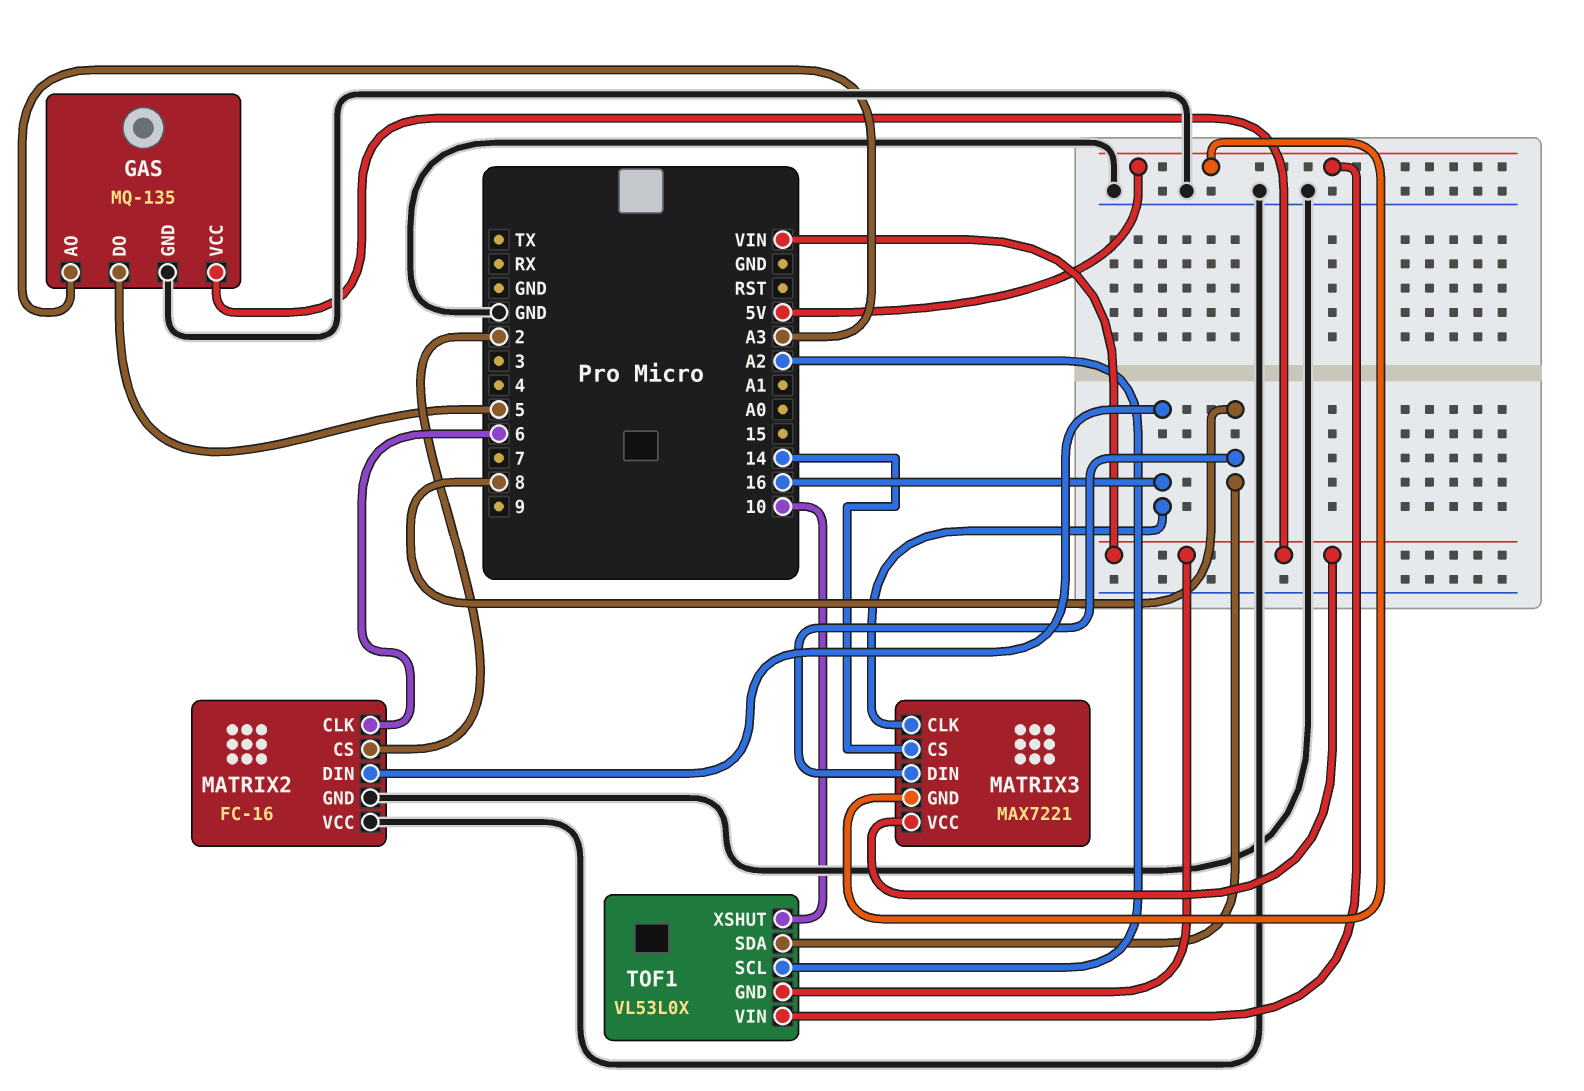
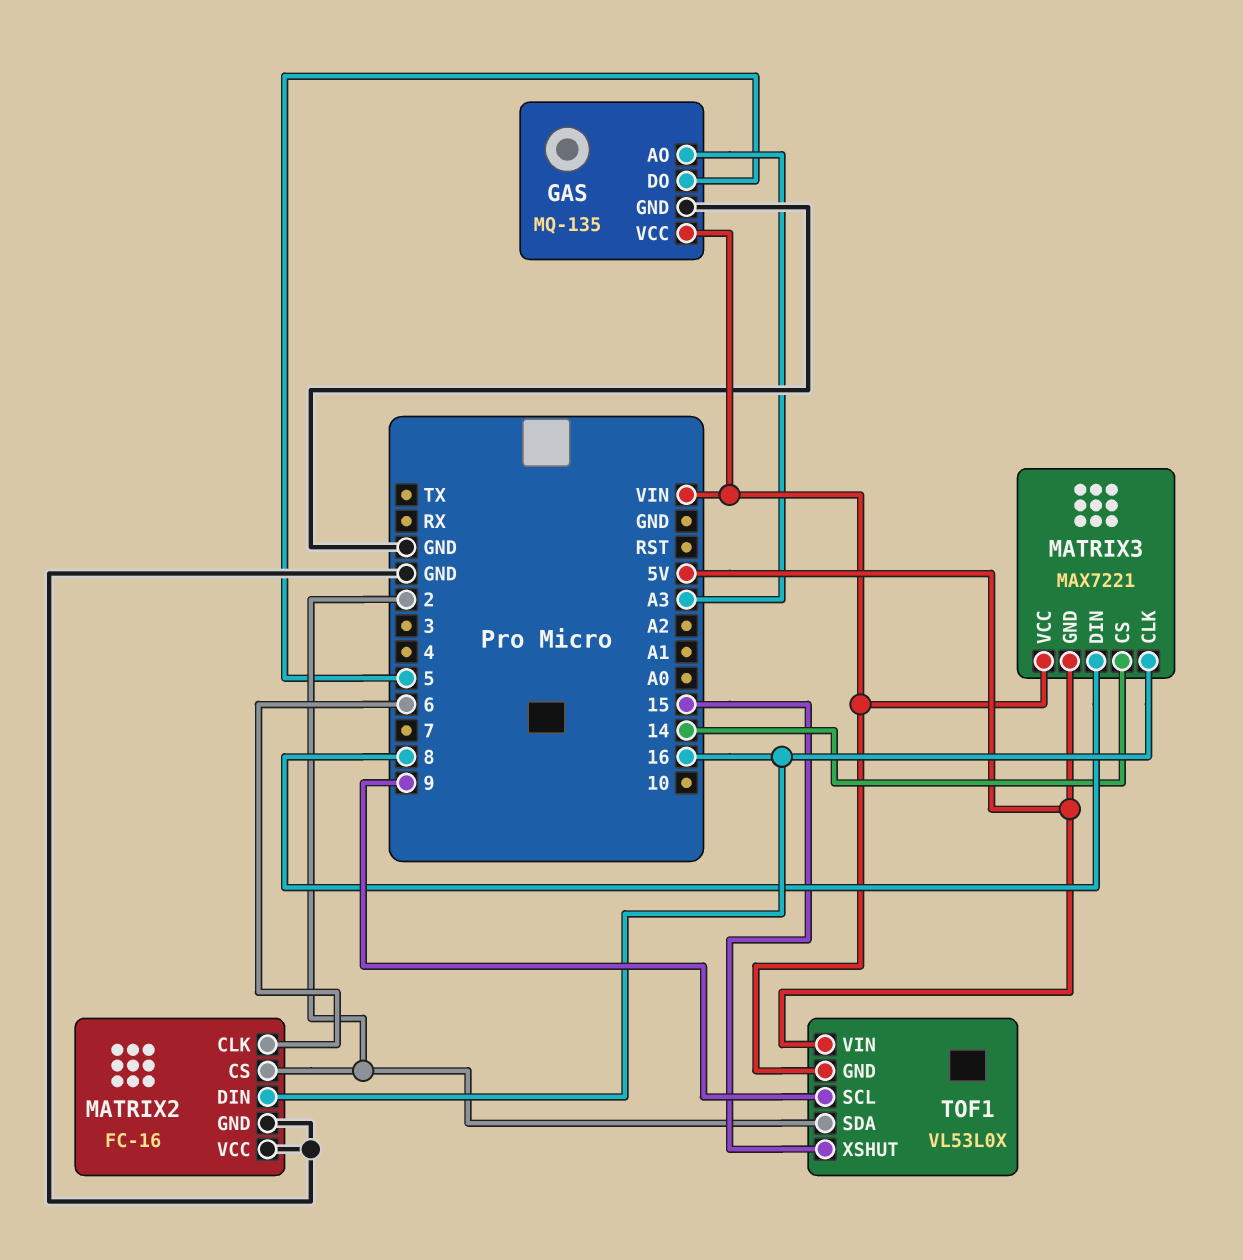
TOF1 pin SCL: A2 -> 9
TOF1 pin SDA: 8 -> 2
TOF1 pin XSHUT: 10 -> 15

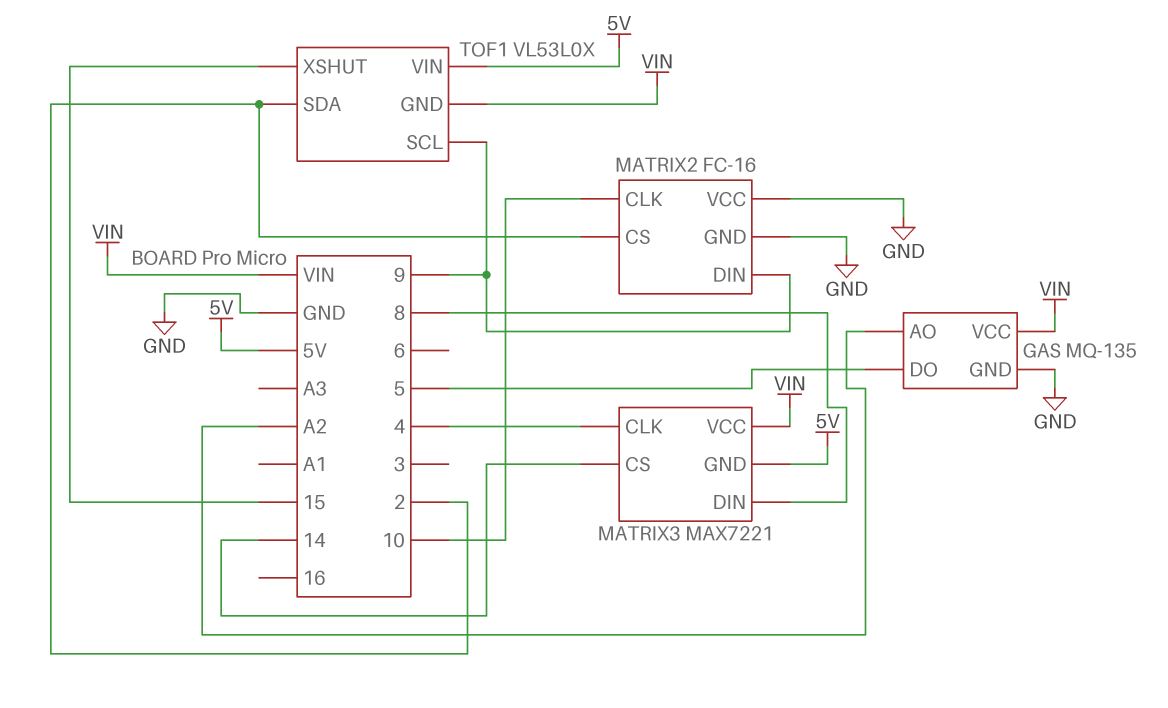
GAS pin AO: A3 -> A2
MATRIX2 pin CLK: 6 -> 10
MATRIX2 pin DIN: 16 -> 9
MATRIX3 pin CLK: 16 -> 4

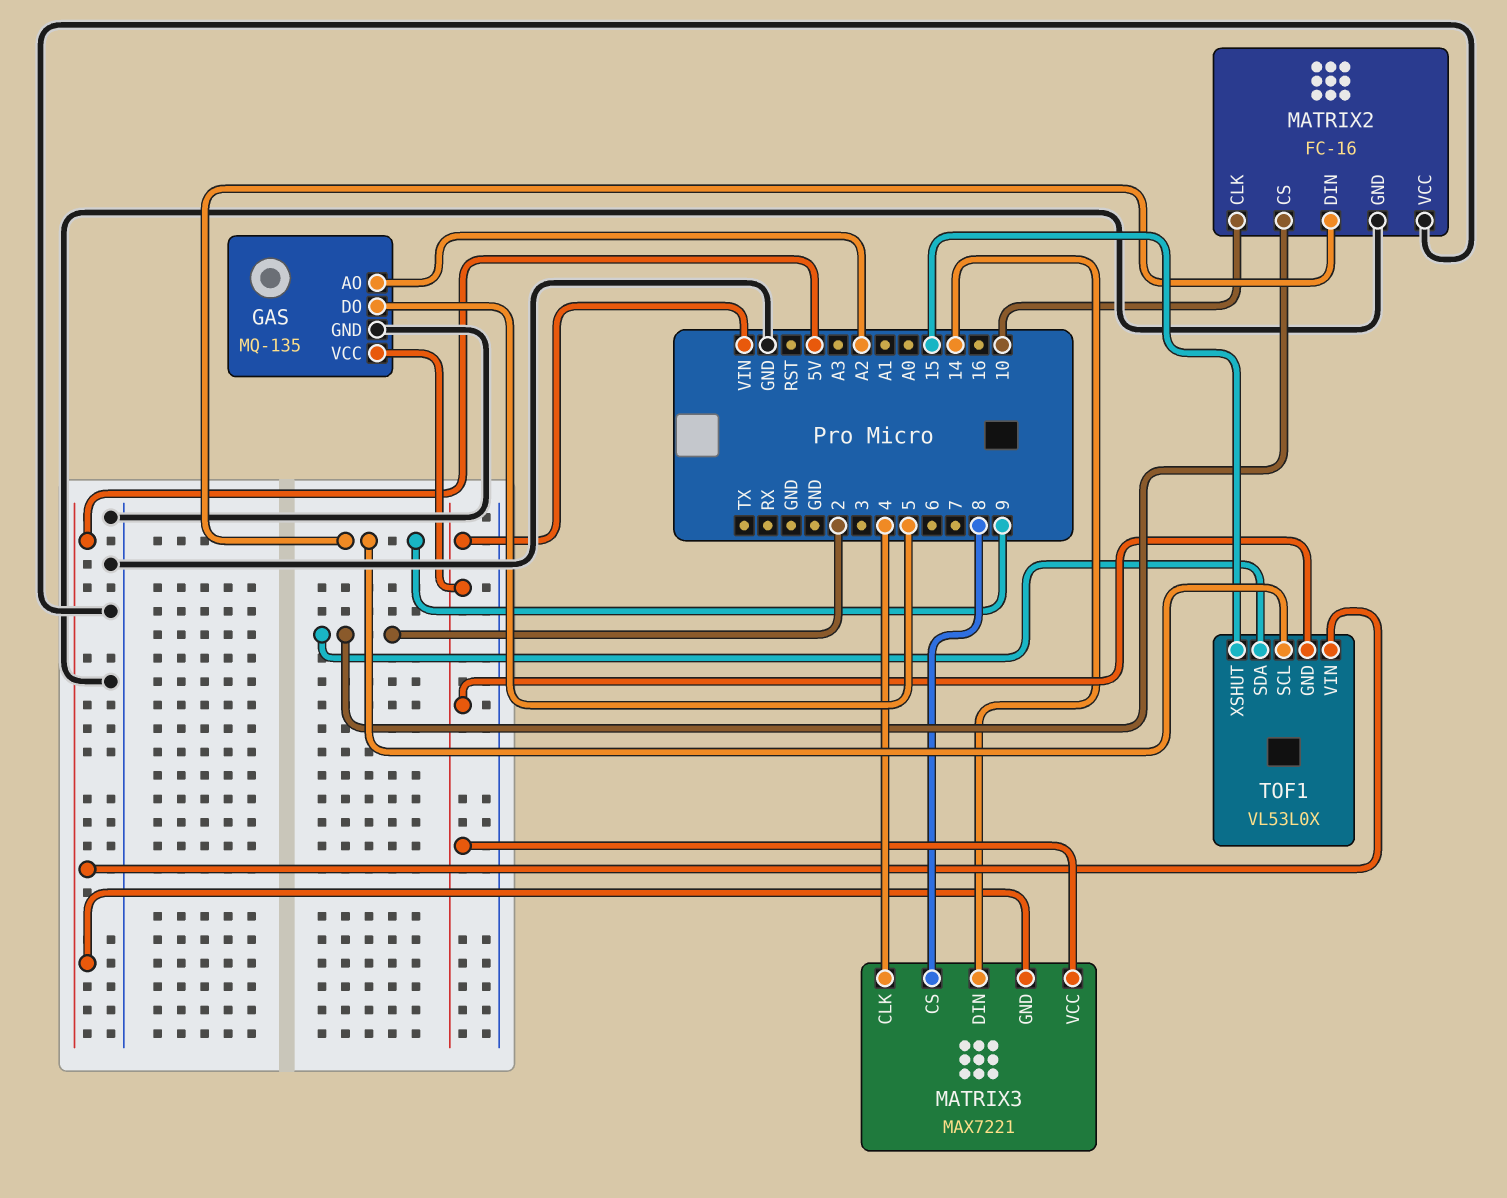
MATRIX3 pin CS: 14 -> 8
MATRIX3 pin DIN: 8 -> 14

